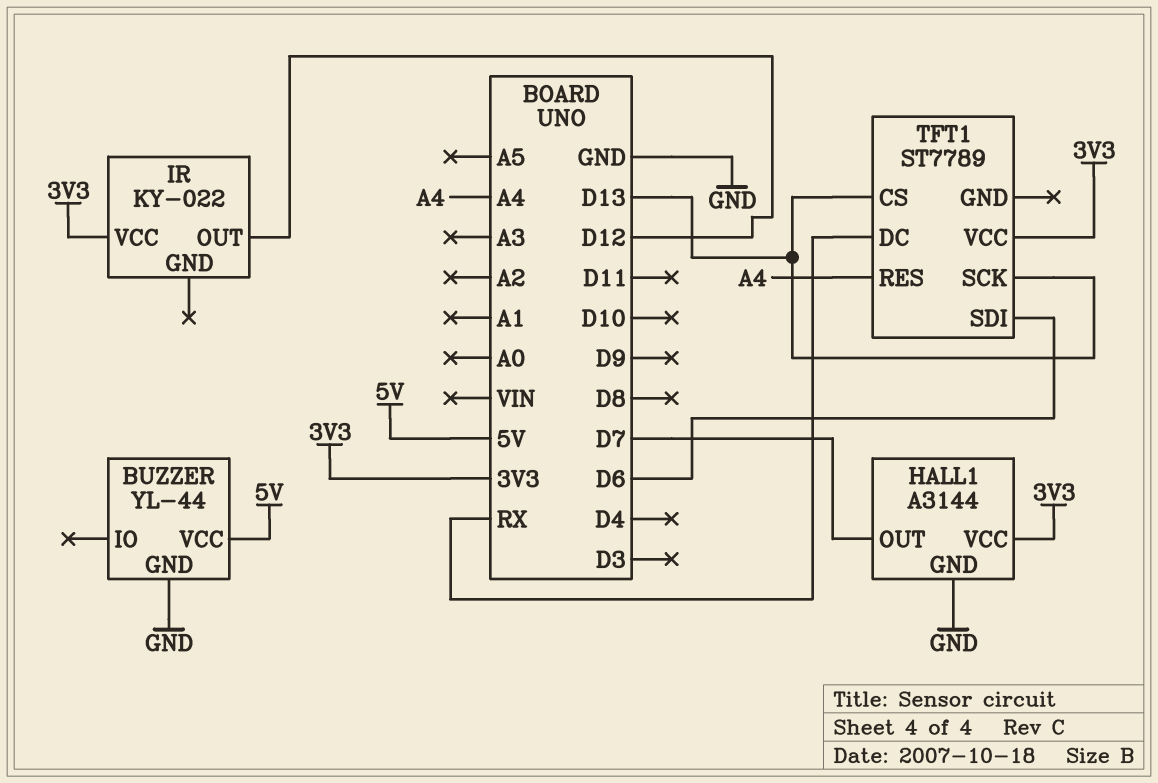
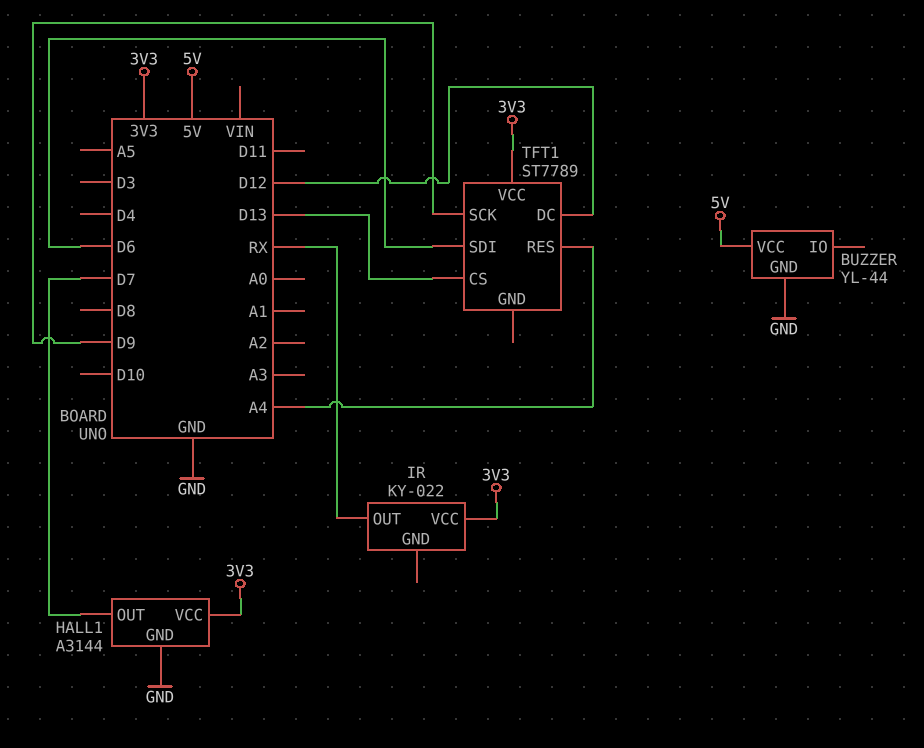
IR pin OUT: D12 -> RX
TFT1 pin DC: RX -> D12
TFT1 pin SCK: D13 -> D9

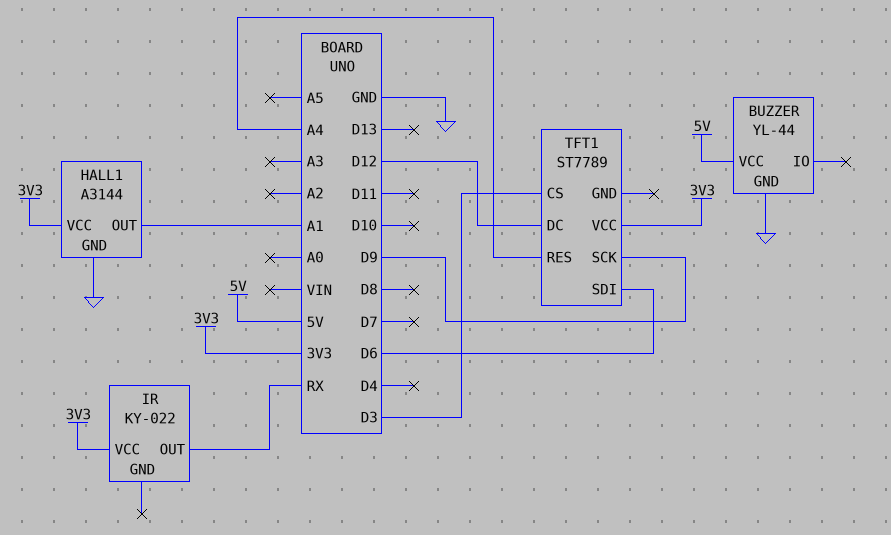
HALL1 pin OUT: D7 -> A1
TFT1 pin CS: D13 -> D3

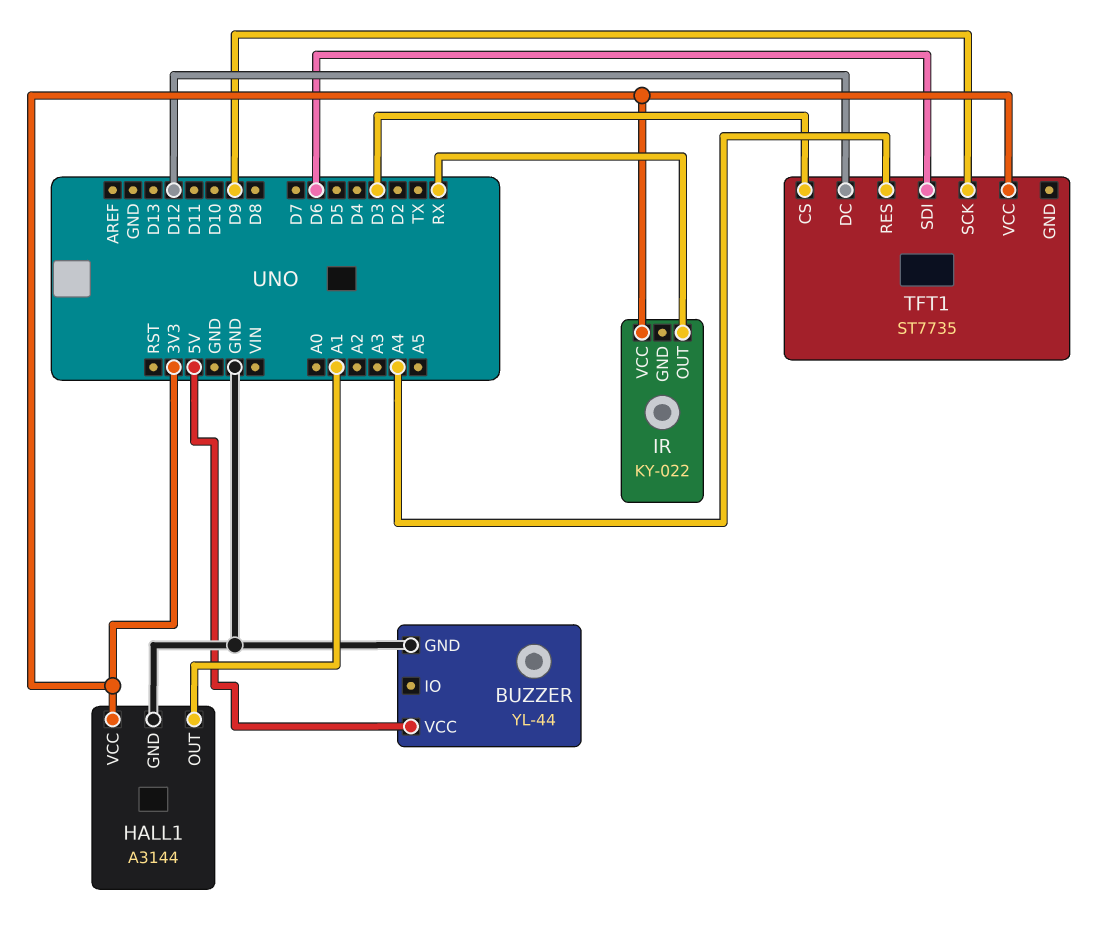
TFT1: ST7789 -> ST7735

